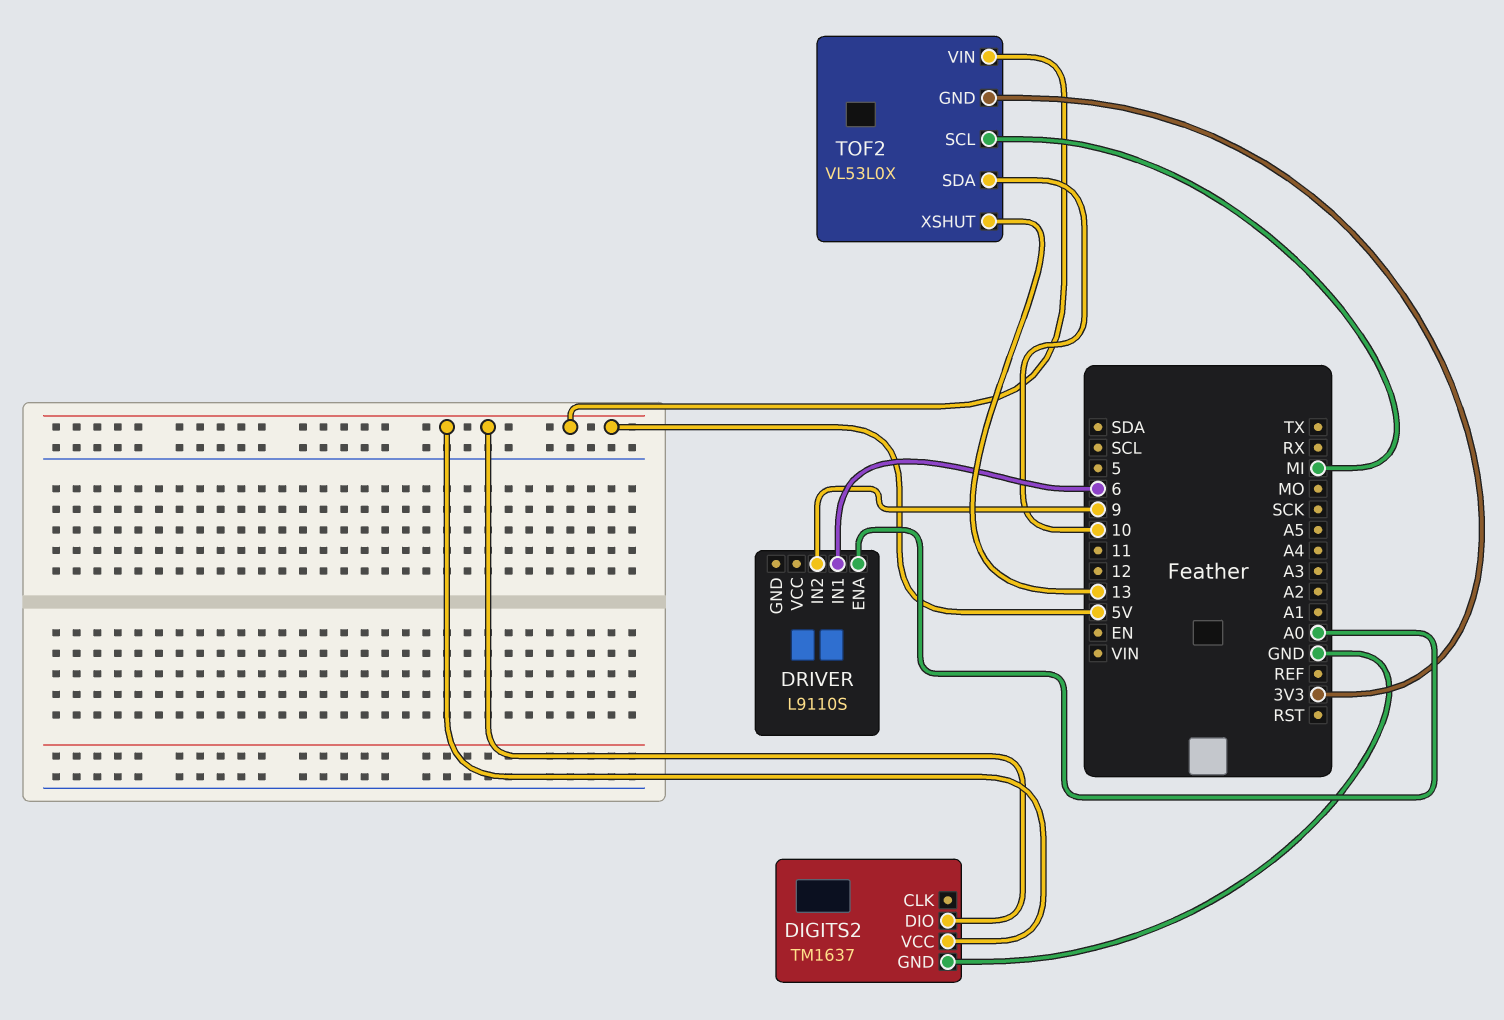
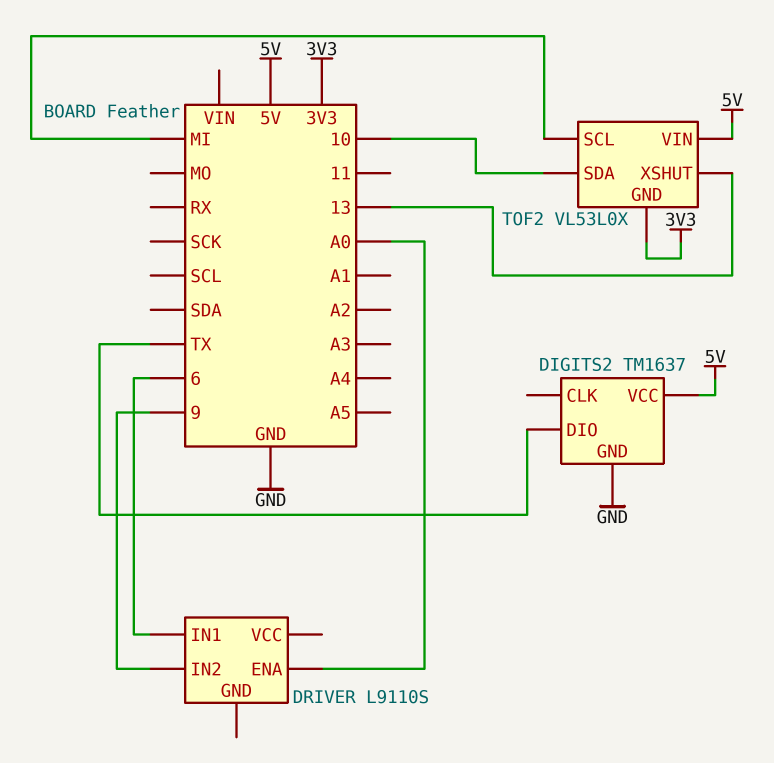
DIGITS2 pin DIO: 5V -> TX

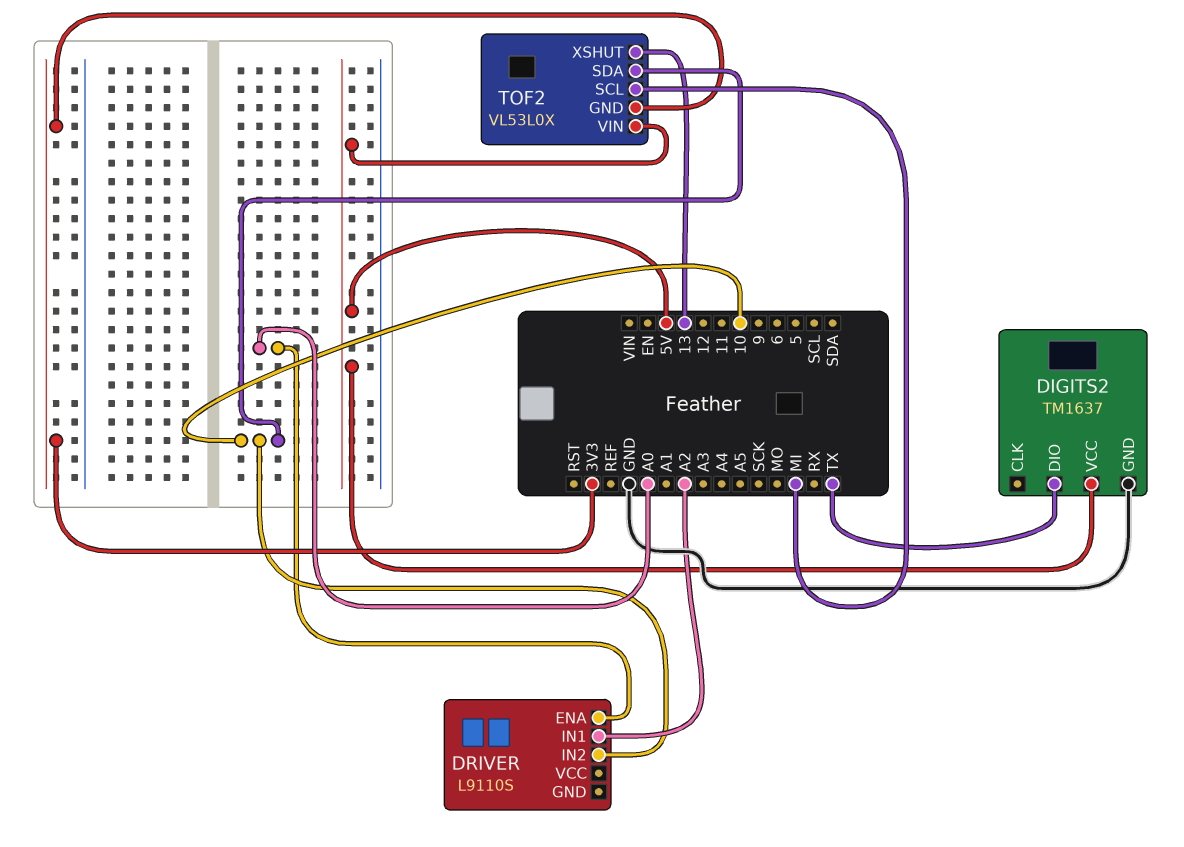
DRIVER pin IN1: 6 -> A2
DRIVER pin IN2: 9 -> 10

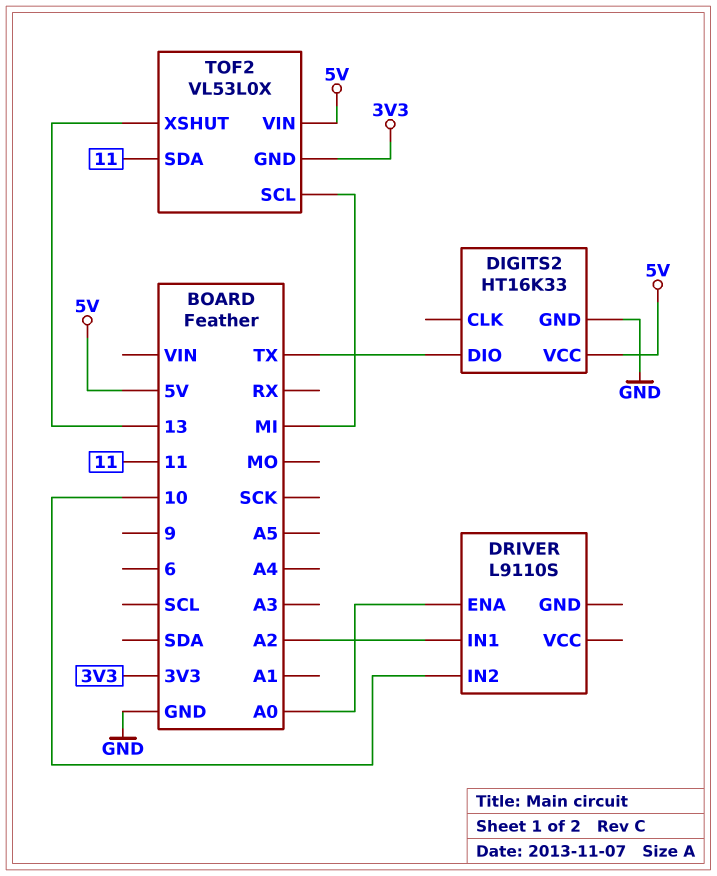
DIGITS2: TM1637 -> HT16K33
TOF2 pin SDA: 10 -> 11

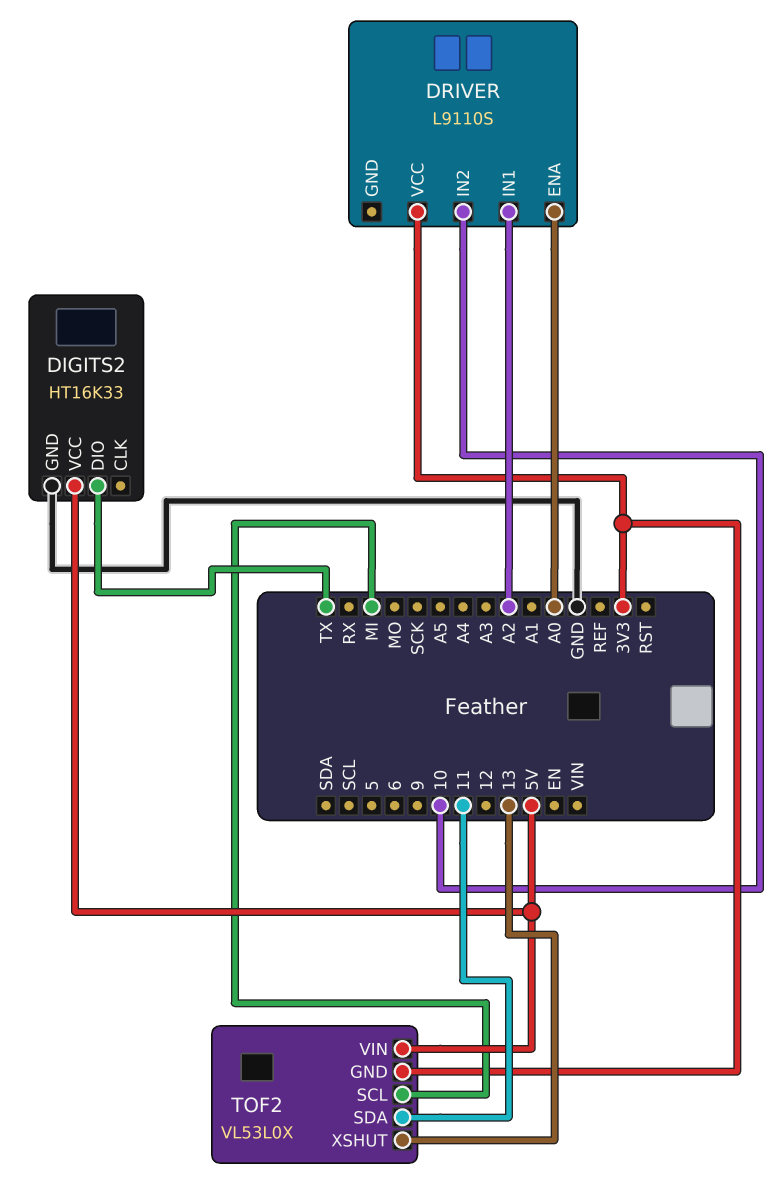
DRIVER pin VCC: none -> 3V3

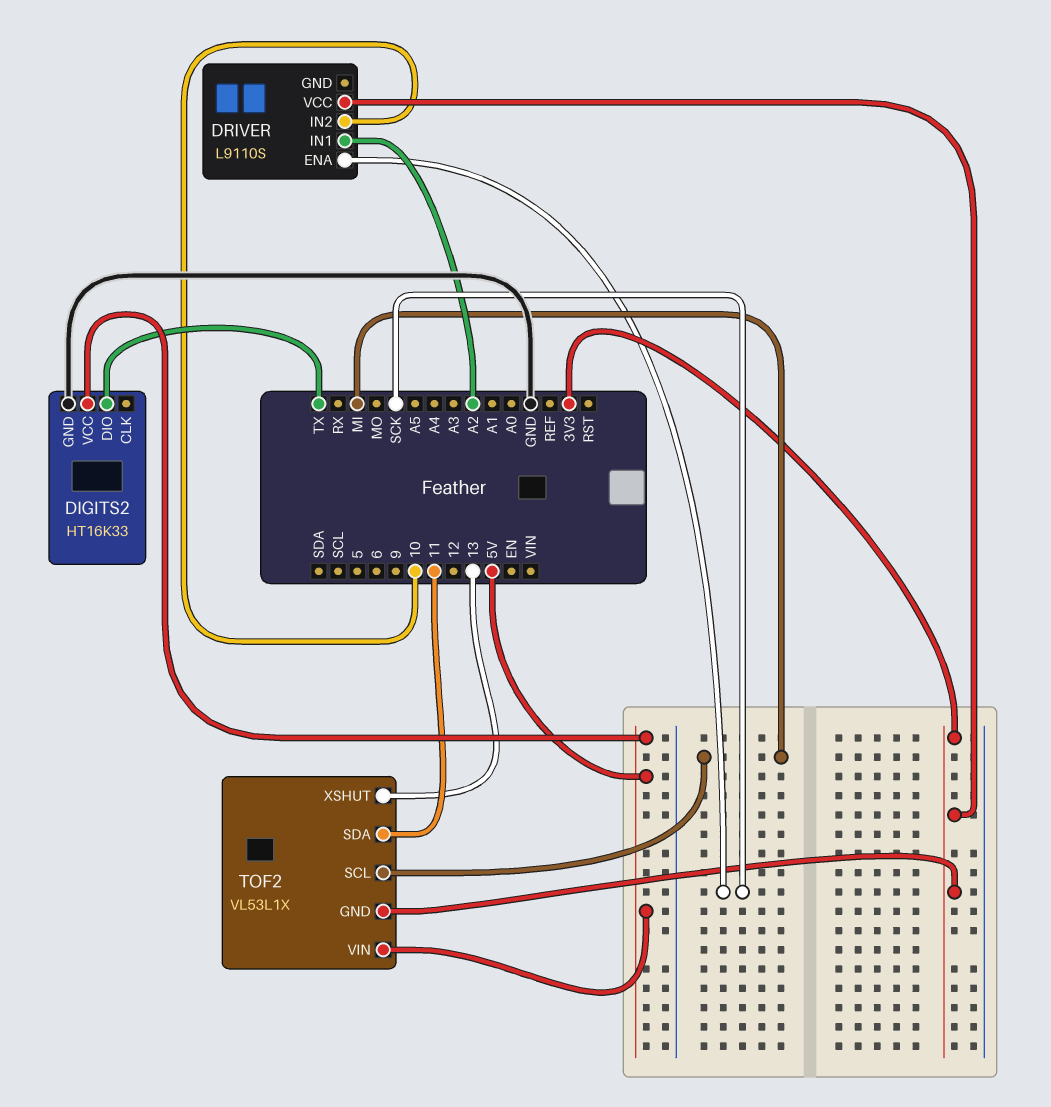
DRIVER pin ENA: A0 -> SCK
TOF2: VL53L0X -> VL53L1X

